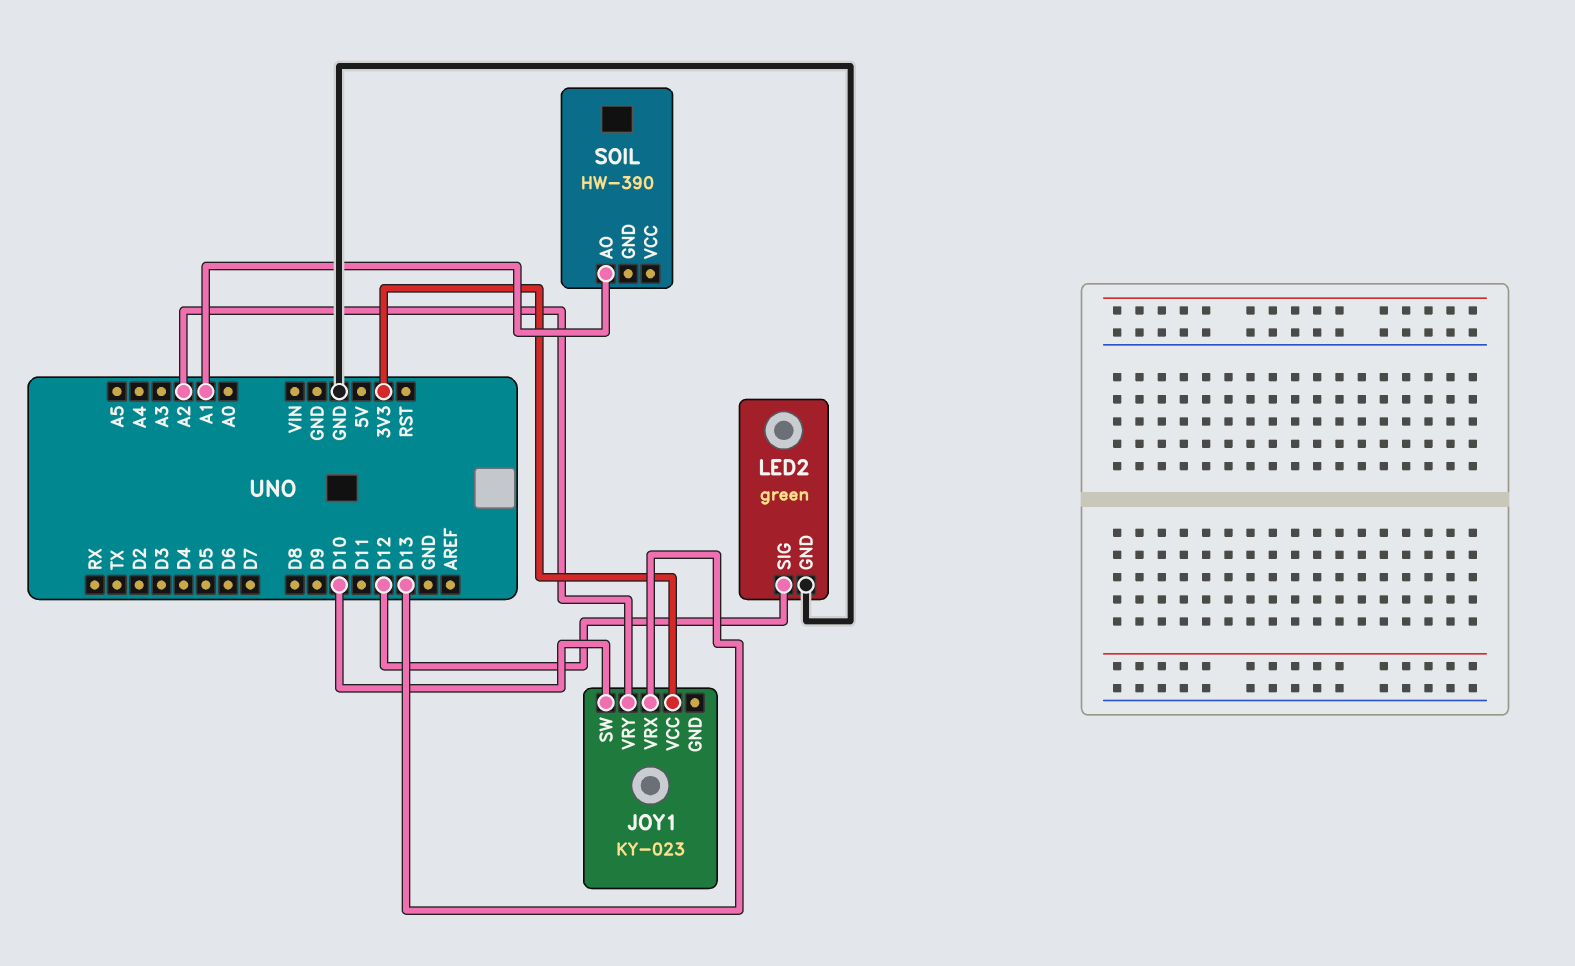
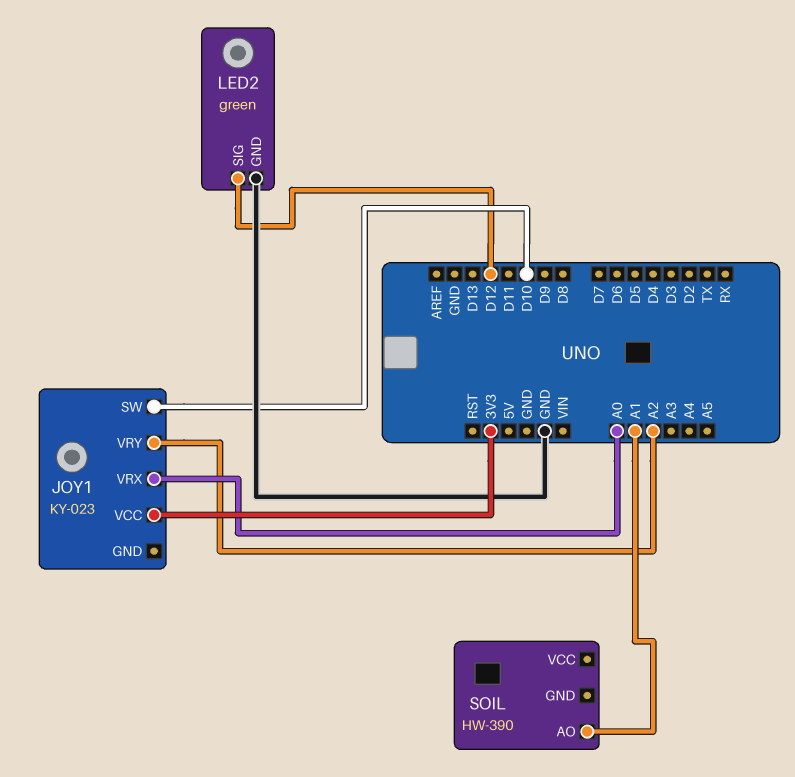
JOY1 pin VRX: D13 -> A0

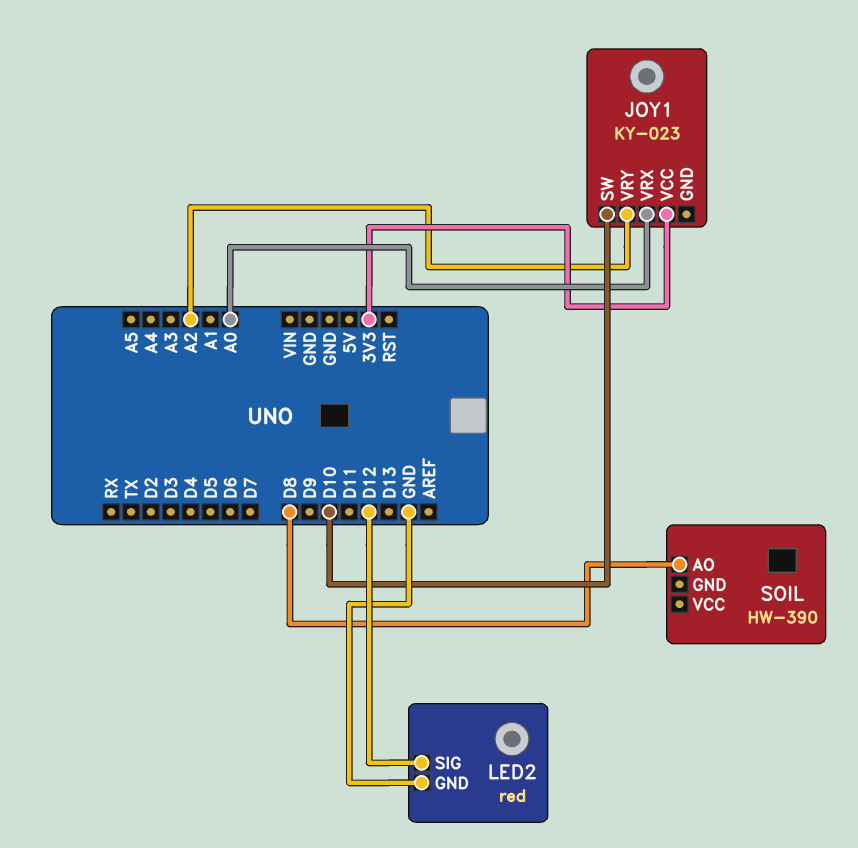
LED2: green -> red
SOIL pin AO: A1 -> D8

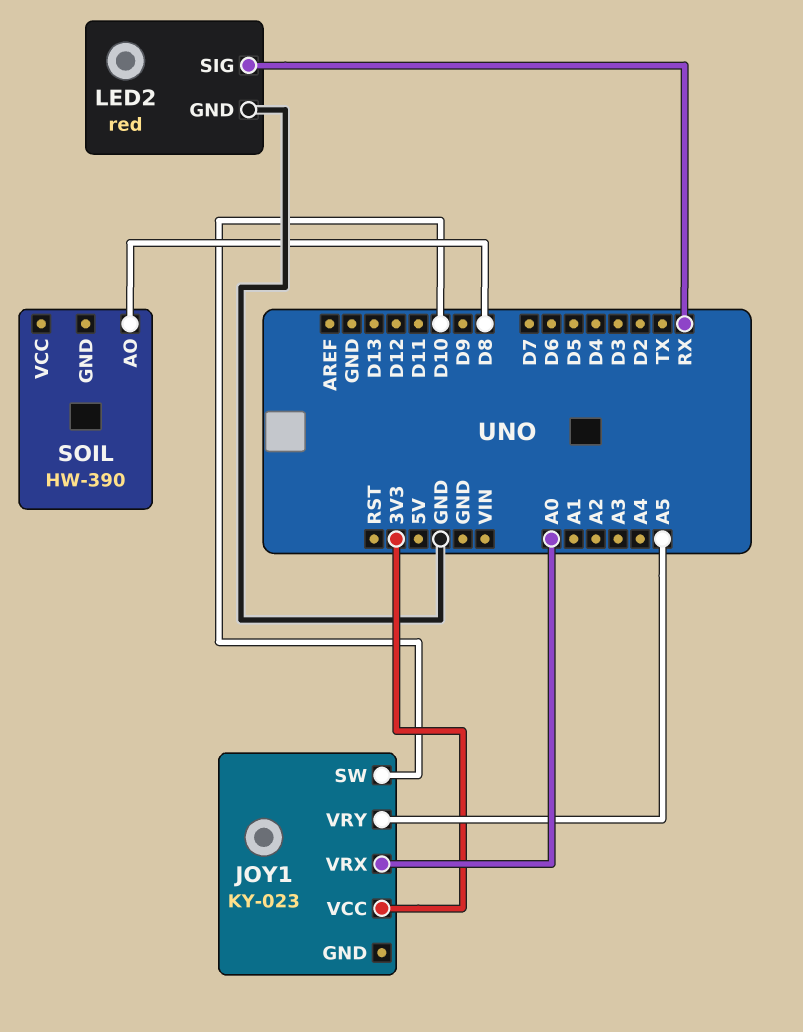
JOY1 pin VRY: A2 -> A5
LED2 pin SIG: D12 -> RX

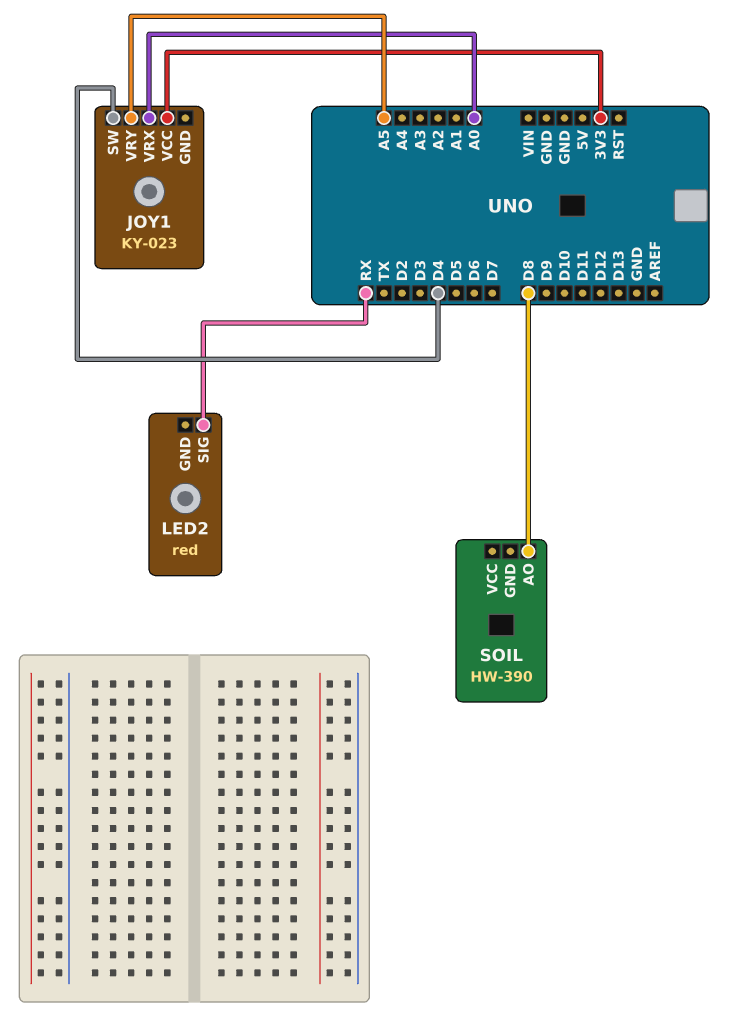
JOY1 pin SW: D10 -> D4
LED2 pin GND: GND -> none

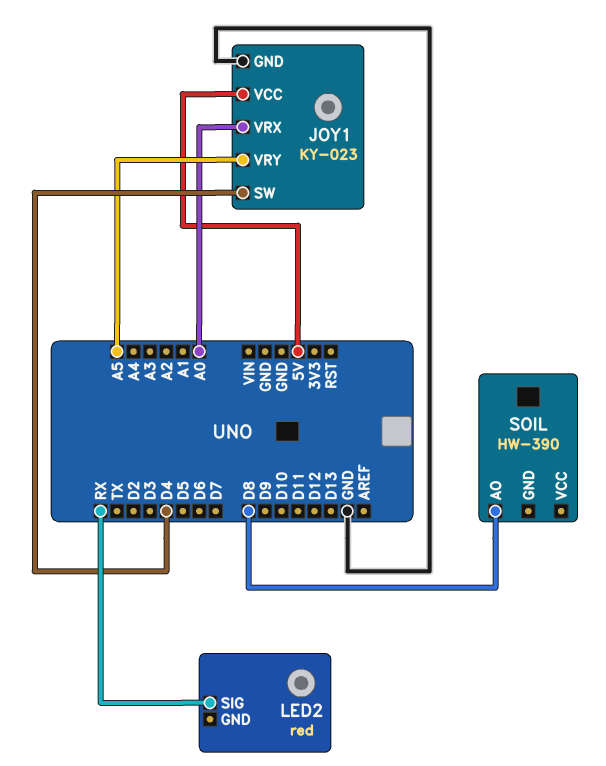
JOY1 pin GND: none -> GND
JOY1 pin VCC: 3V3 -> 5V

